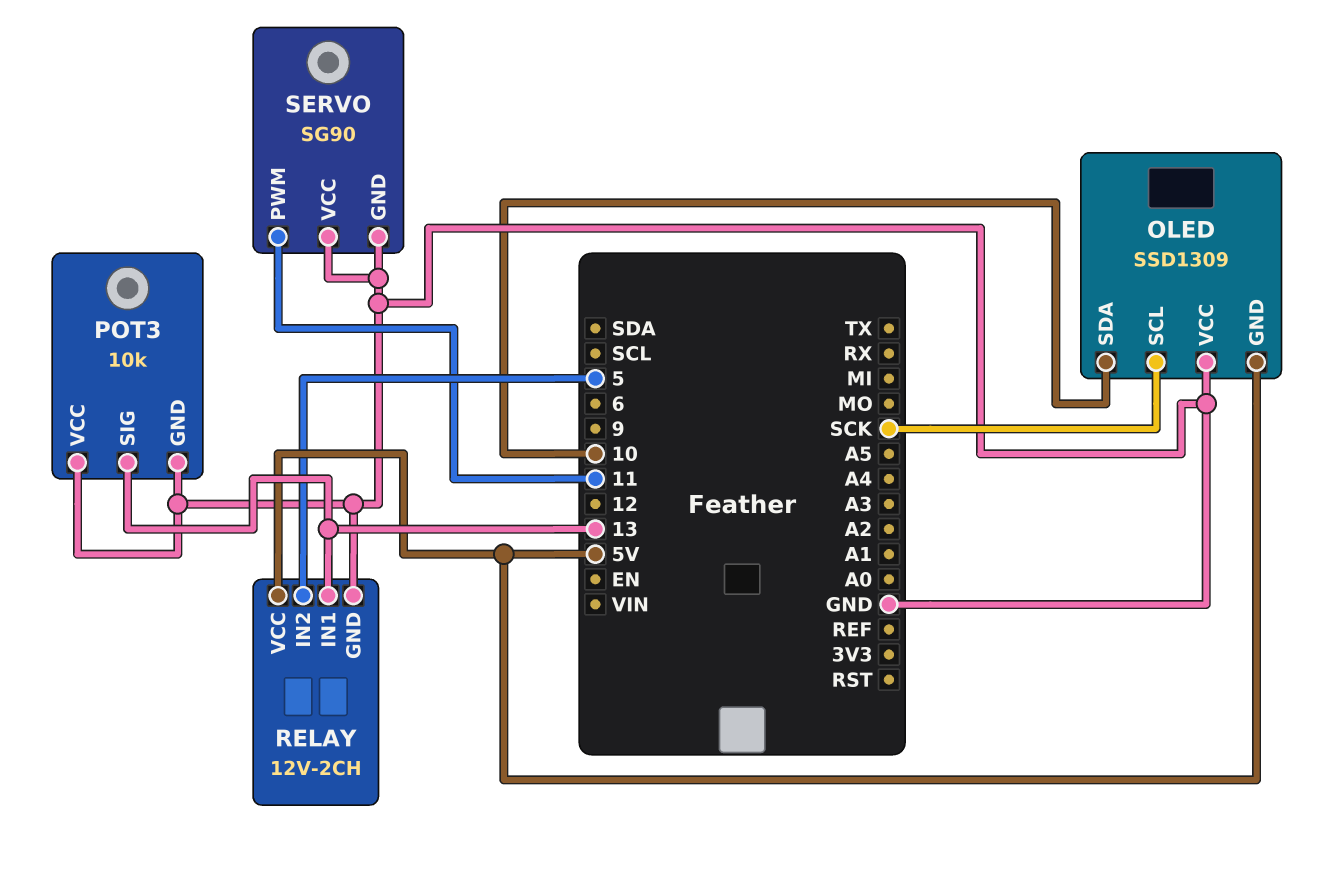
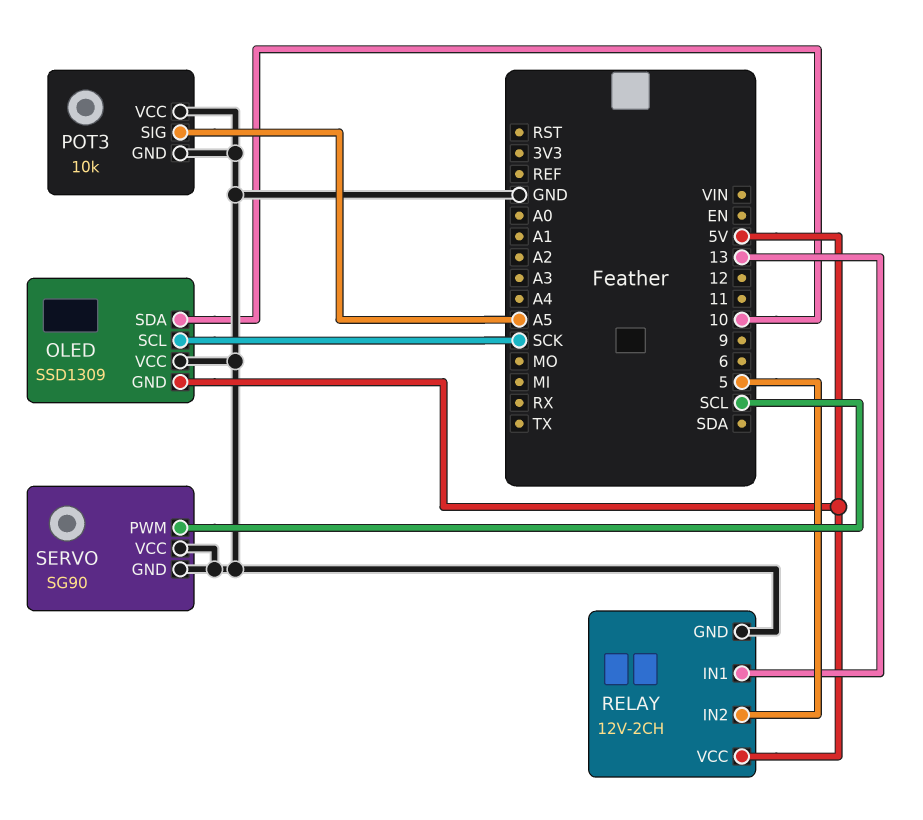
POT3 pin SIG: 13 -> A5
SERVO pin PWM: 11 -> SCL

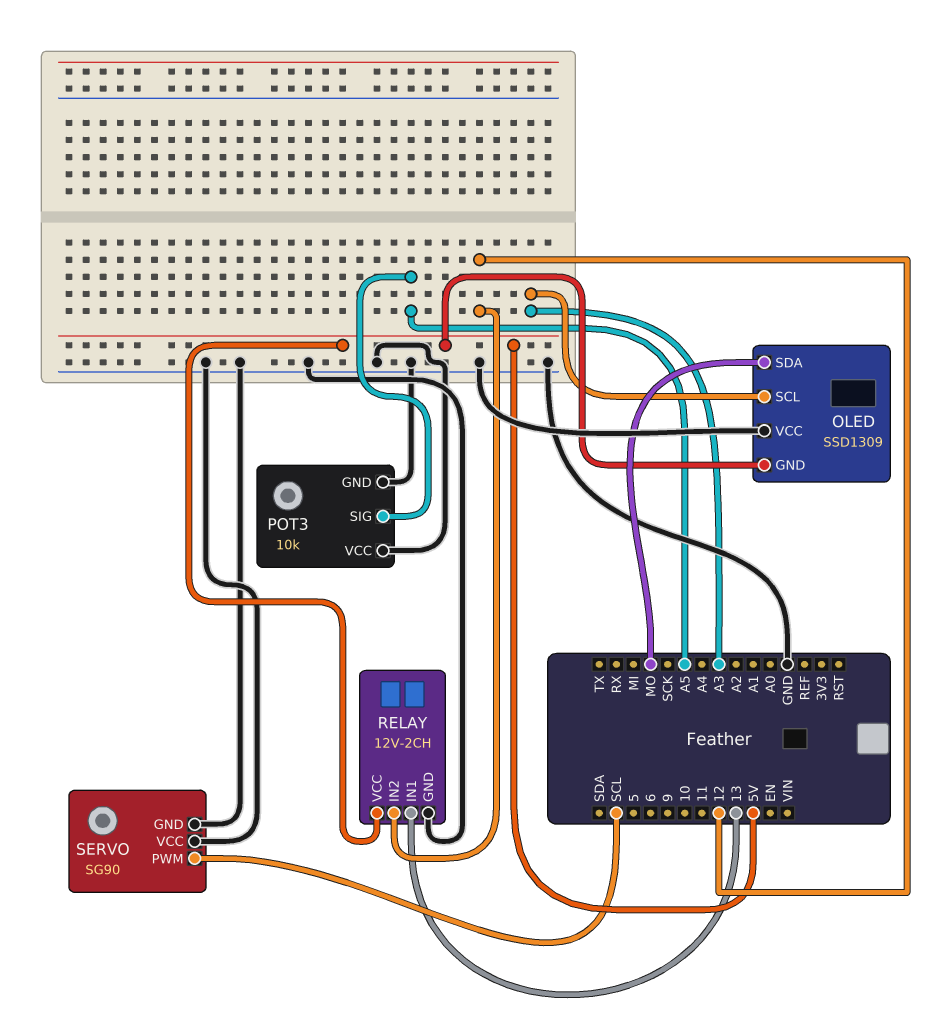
OLED pin SCL: SCK -> A3
OLED pin SDA: 10 -> MO
RELAY pin IN2: 5 -> 12

